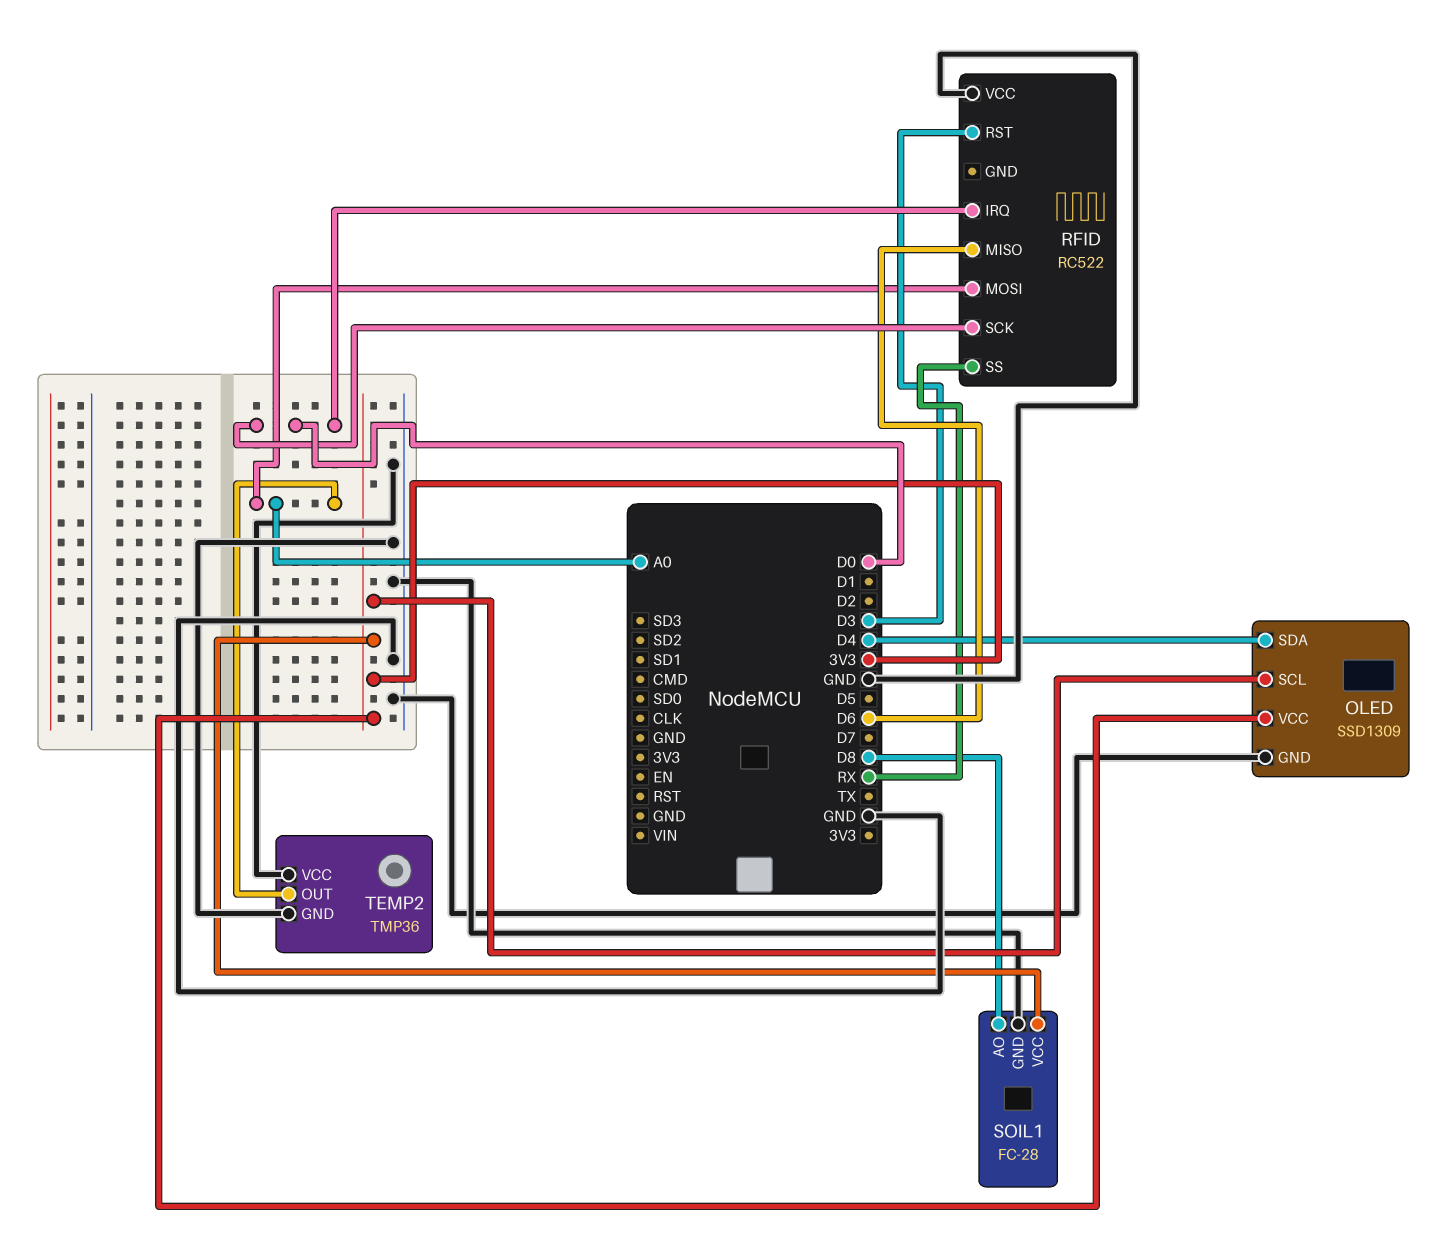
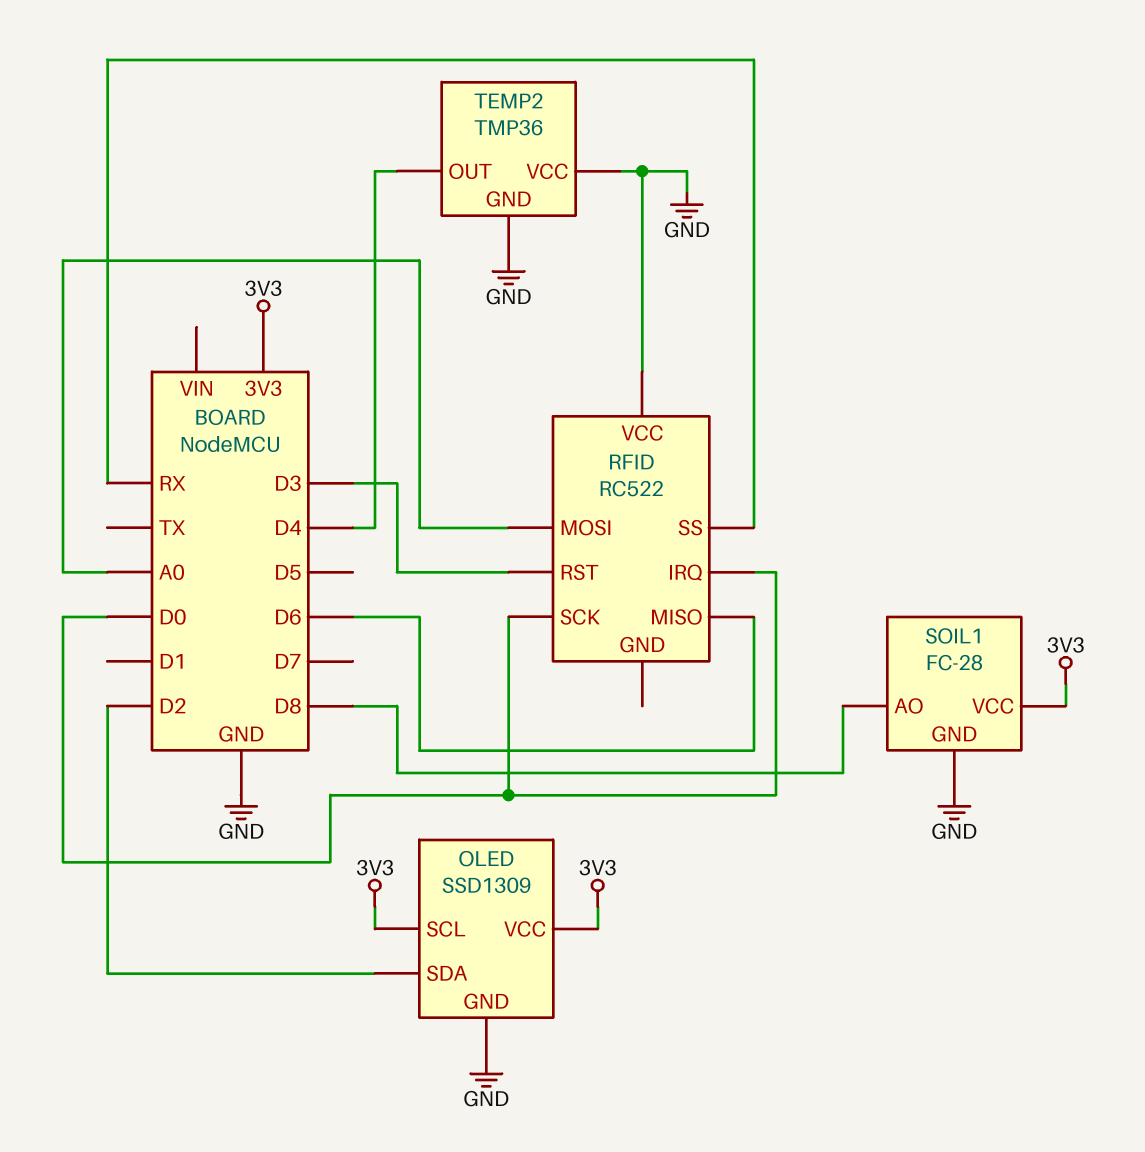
OLED pin SDA: D4 -> D2
TEMP2 pin OUT: A0 -> D4

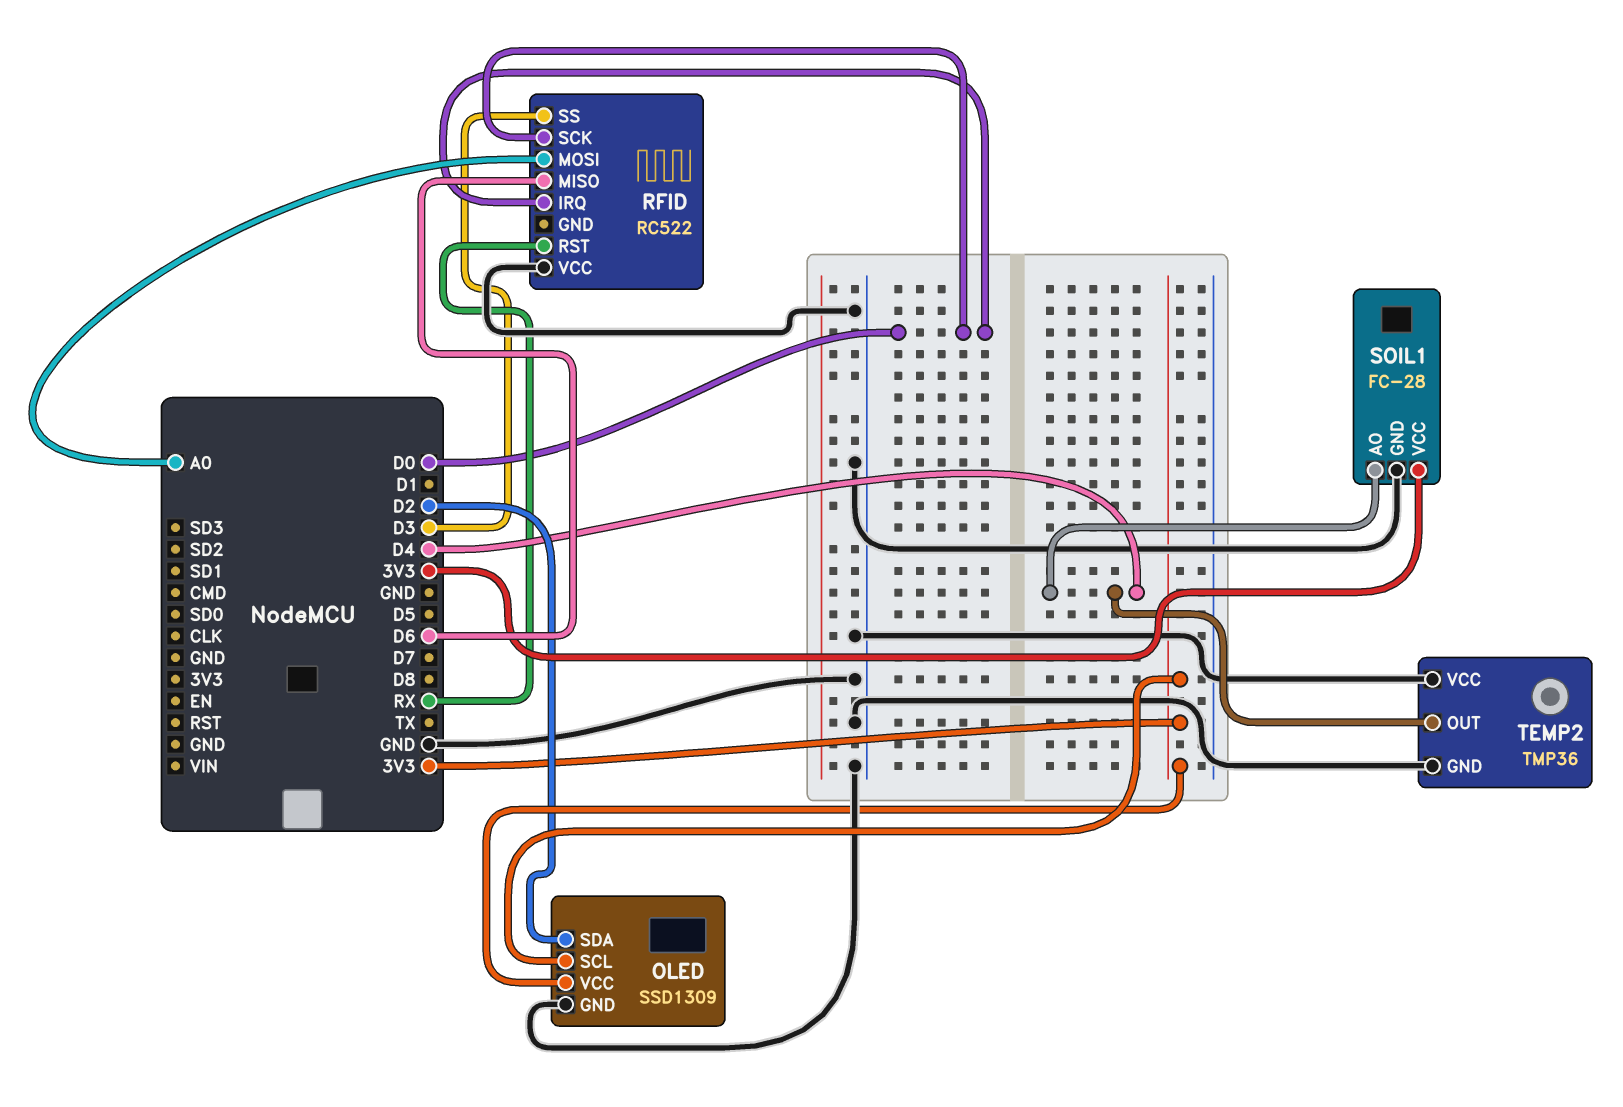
RFID pin RST: D3 -> RX
RFID pin SS: RX -> D3
SOIL1 pin AO: D8 -> D4

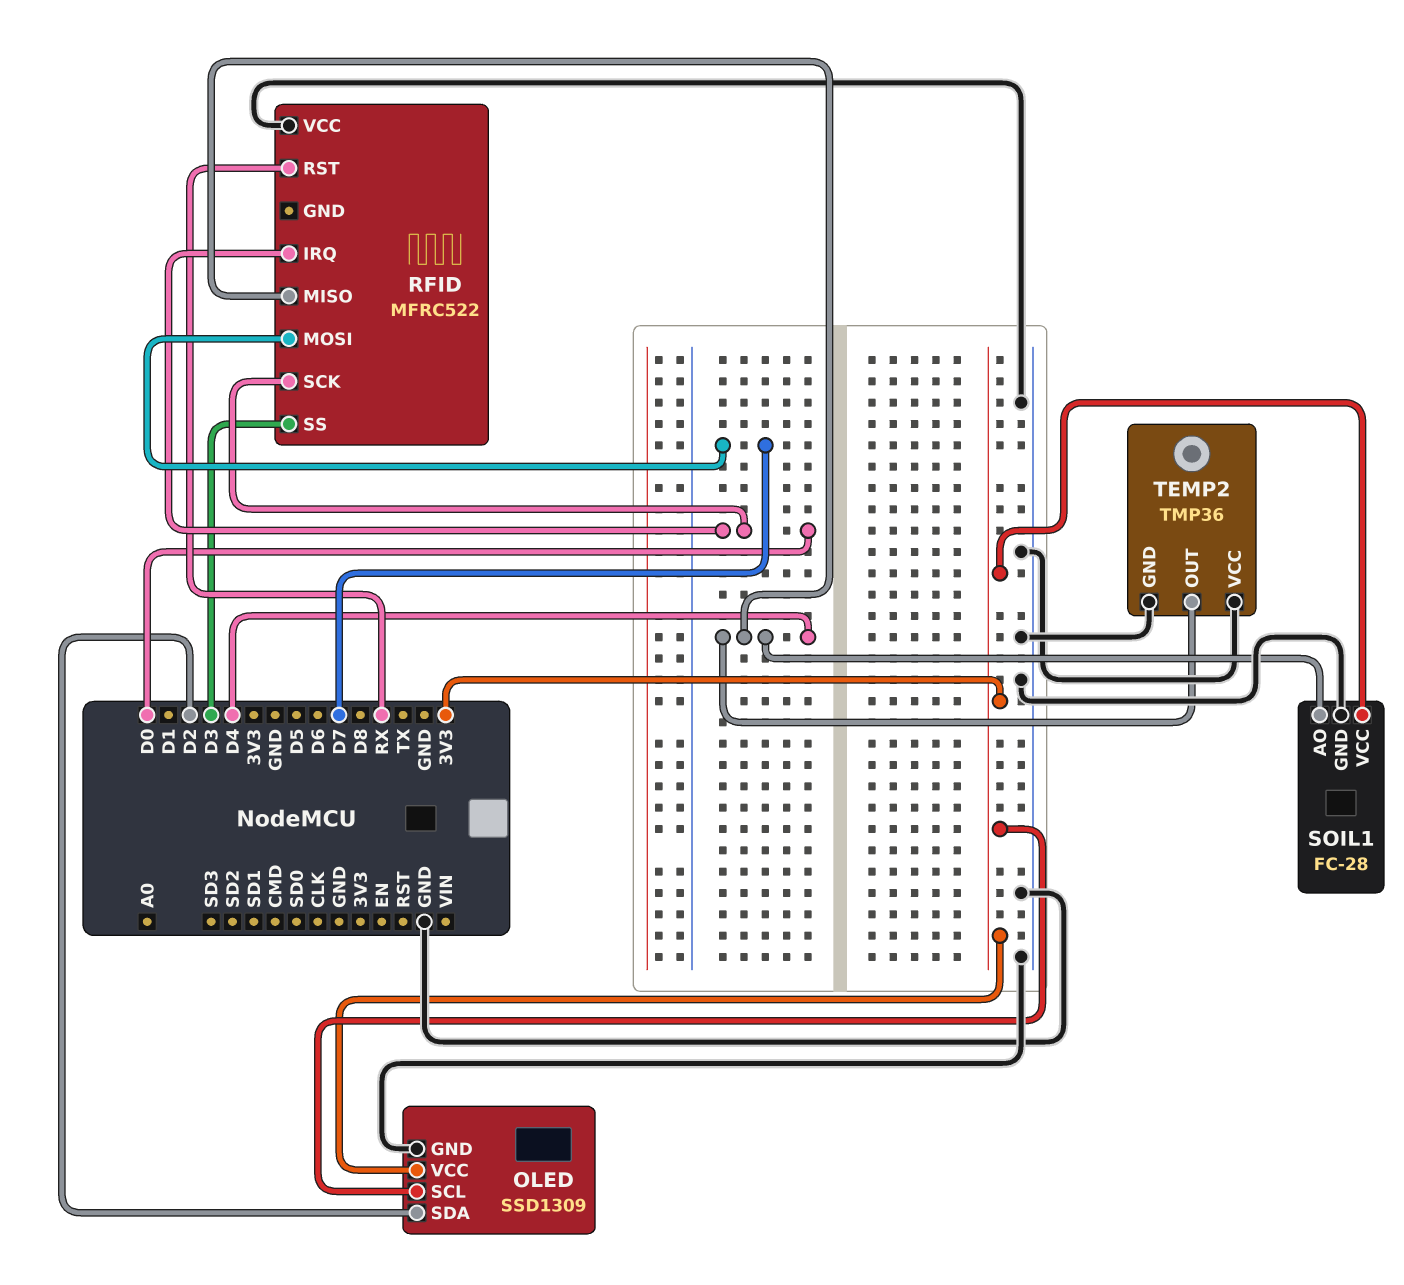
RFID: RC522 -> MFRC522
RFID pin MISO: D6 -> D4
RFID pin MOSI: A0 -> D7

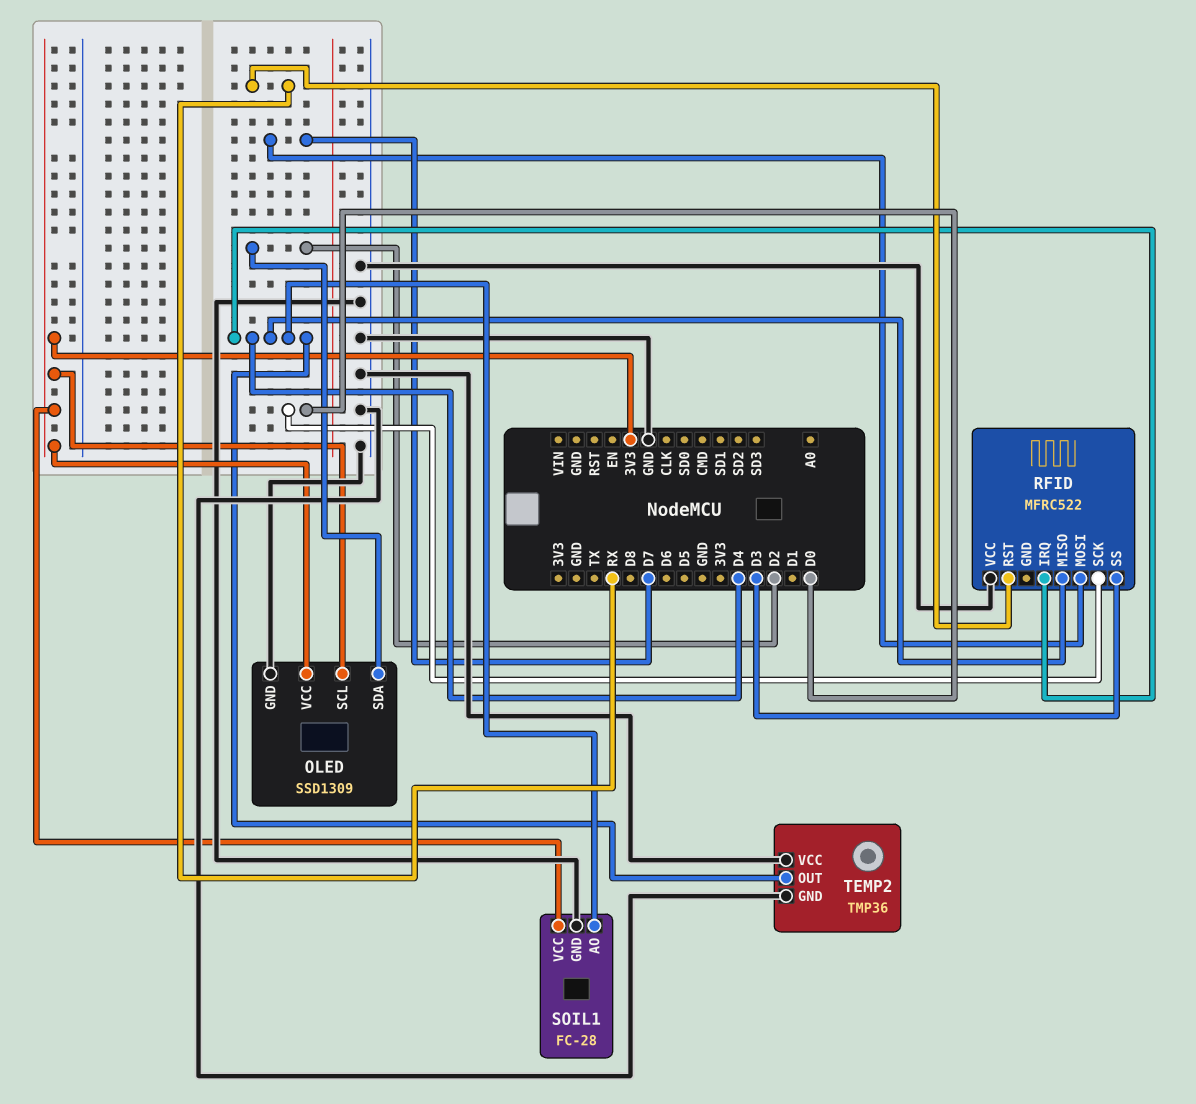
RFID pin IRQ: D0 -> D4

